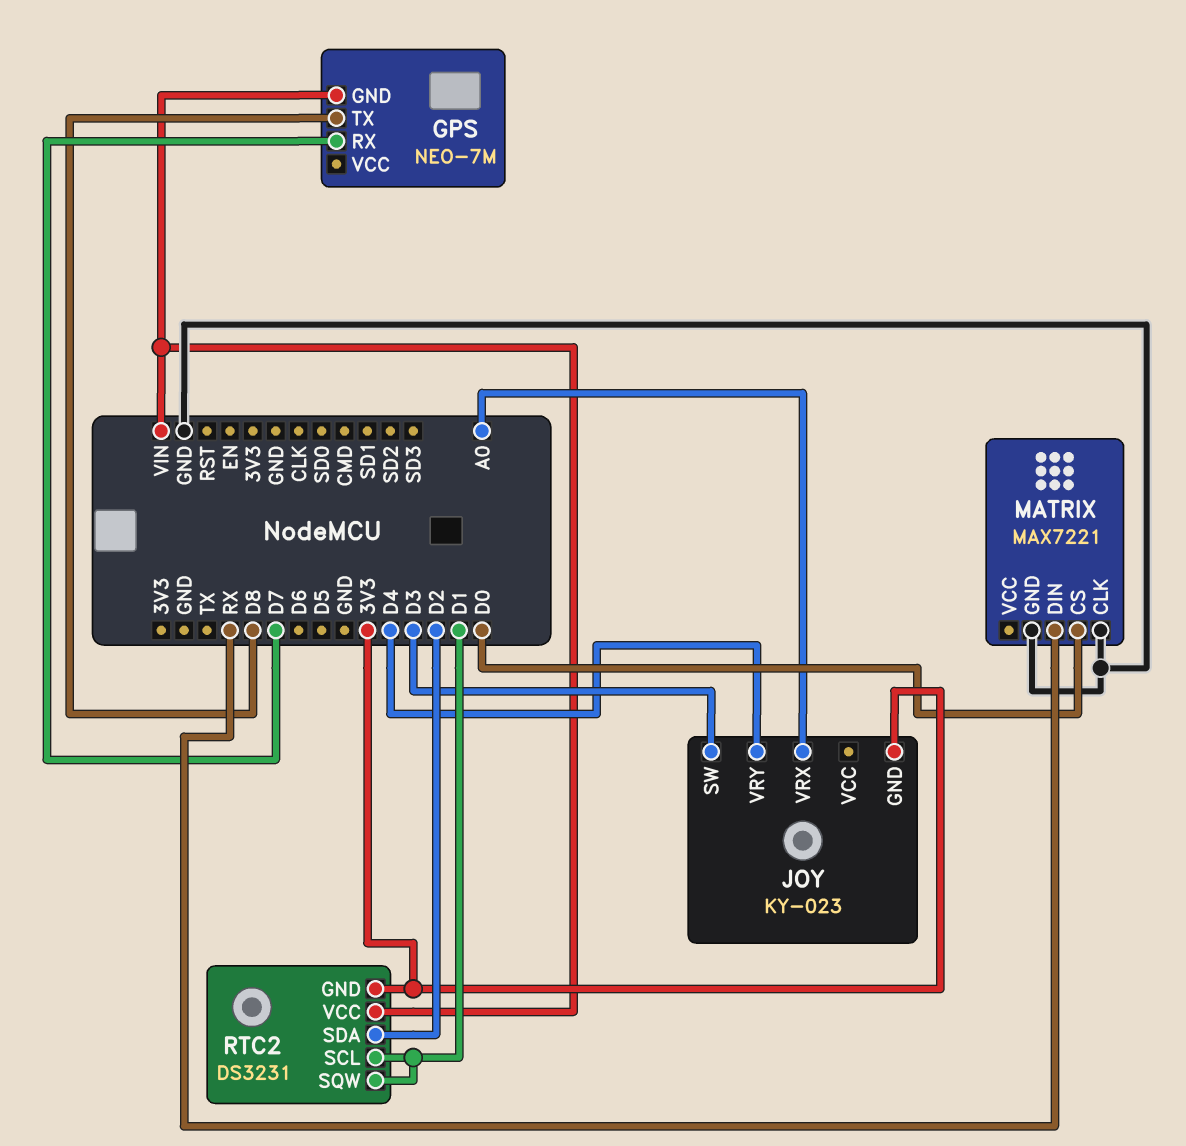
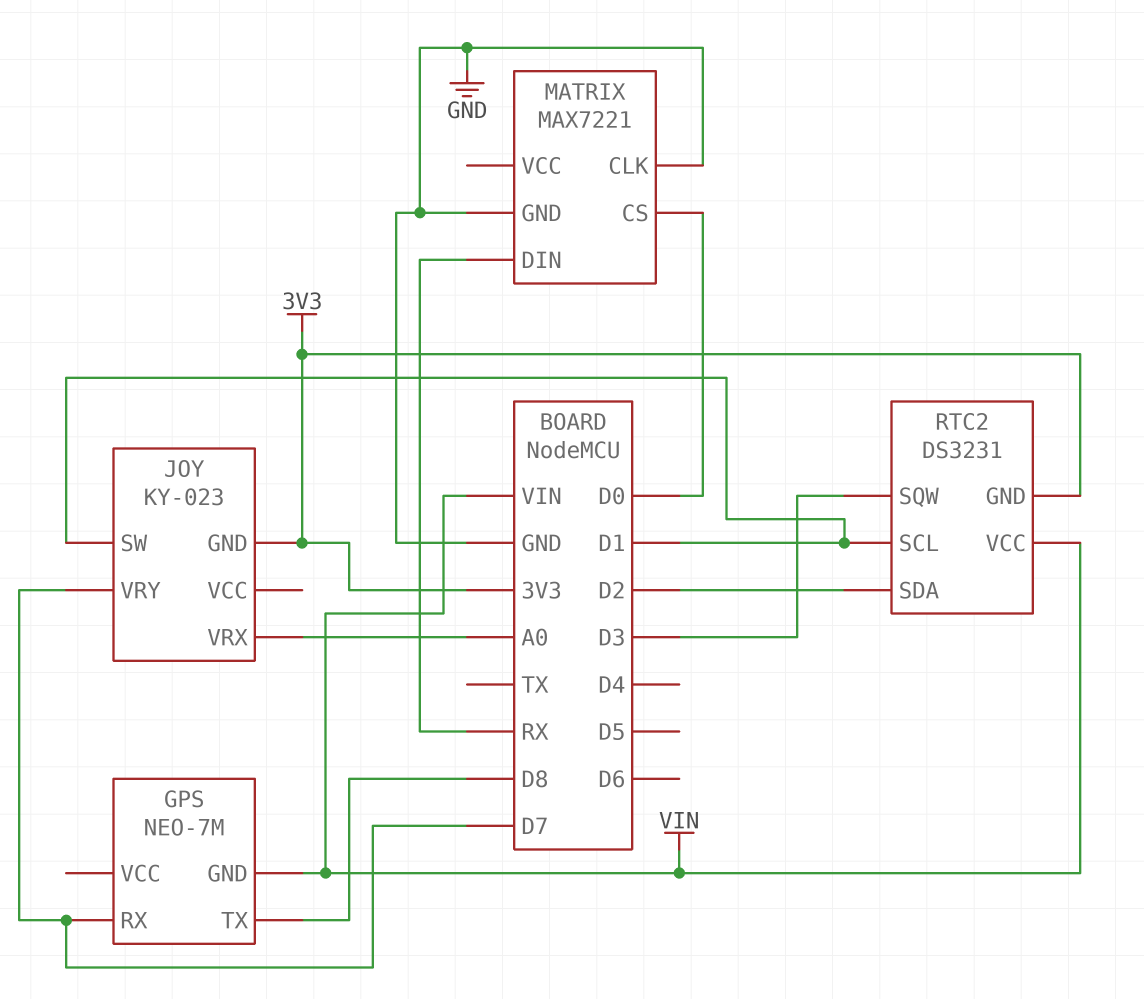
JOY pin SW: D3 -> D1
JOY pin VRY: D4 -> D7
RTC2 pin SQW: D1 -> D3

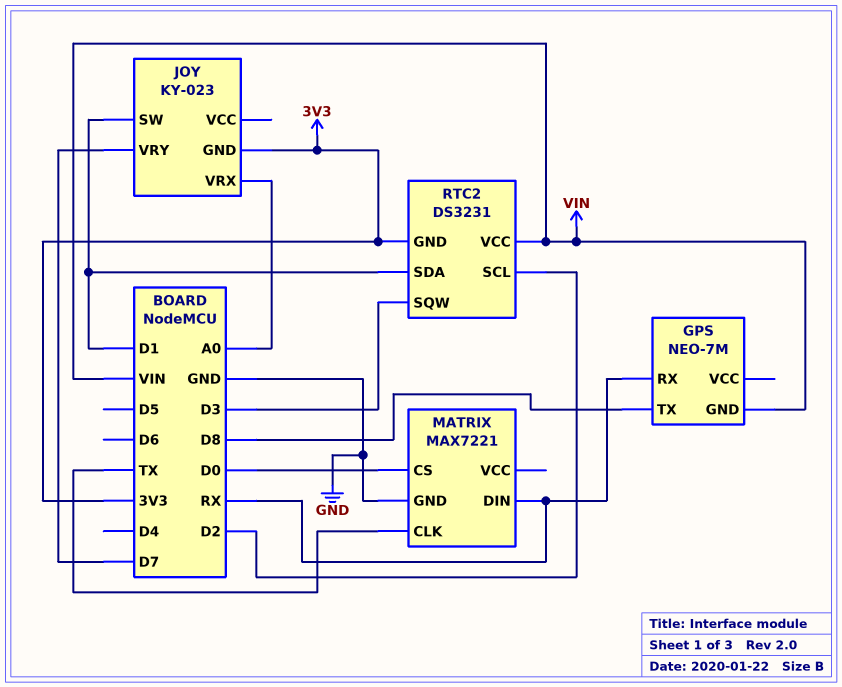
GPS pin RX: D7 -> RX
MATRIX pin CLK: GND -> TX
RTC2 pin SCL: D1 -> D2
RTC2 pin SDA: D2 -> D1

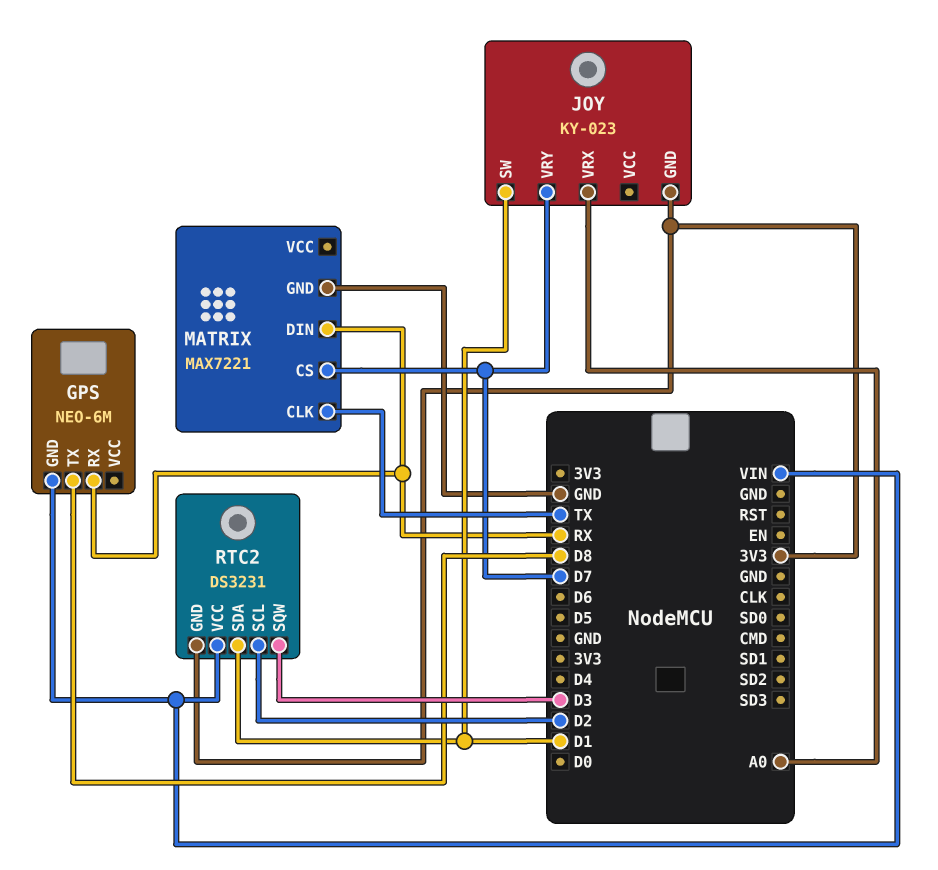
GPS: NEO-7M -> NEO-6M
MATRIX pin CS: D0 -> D7

